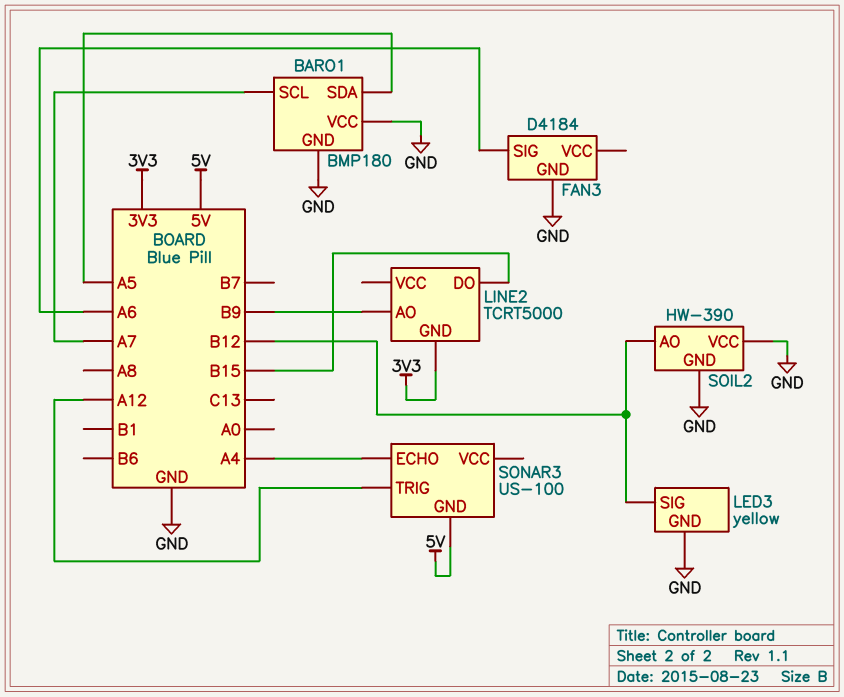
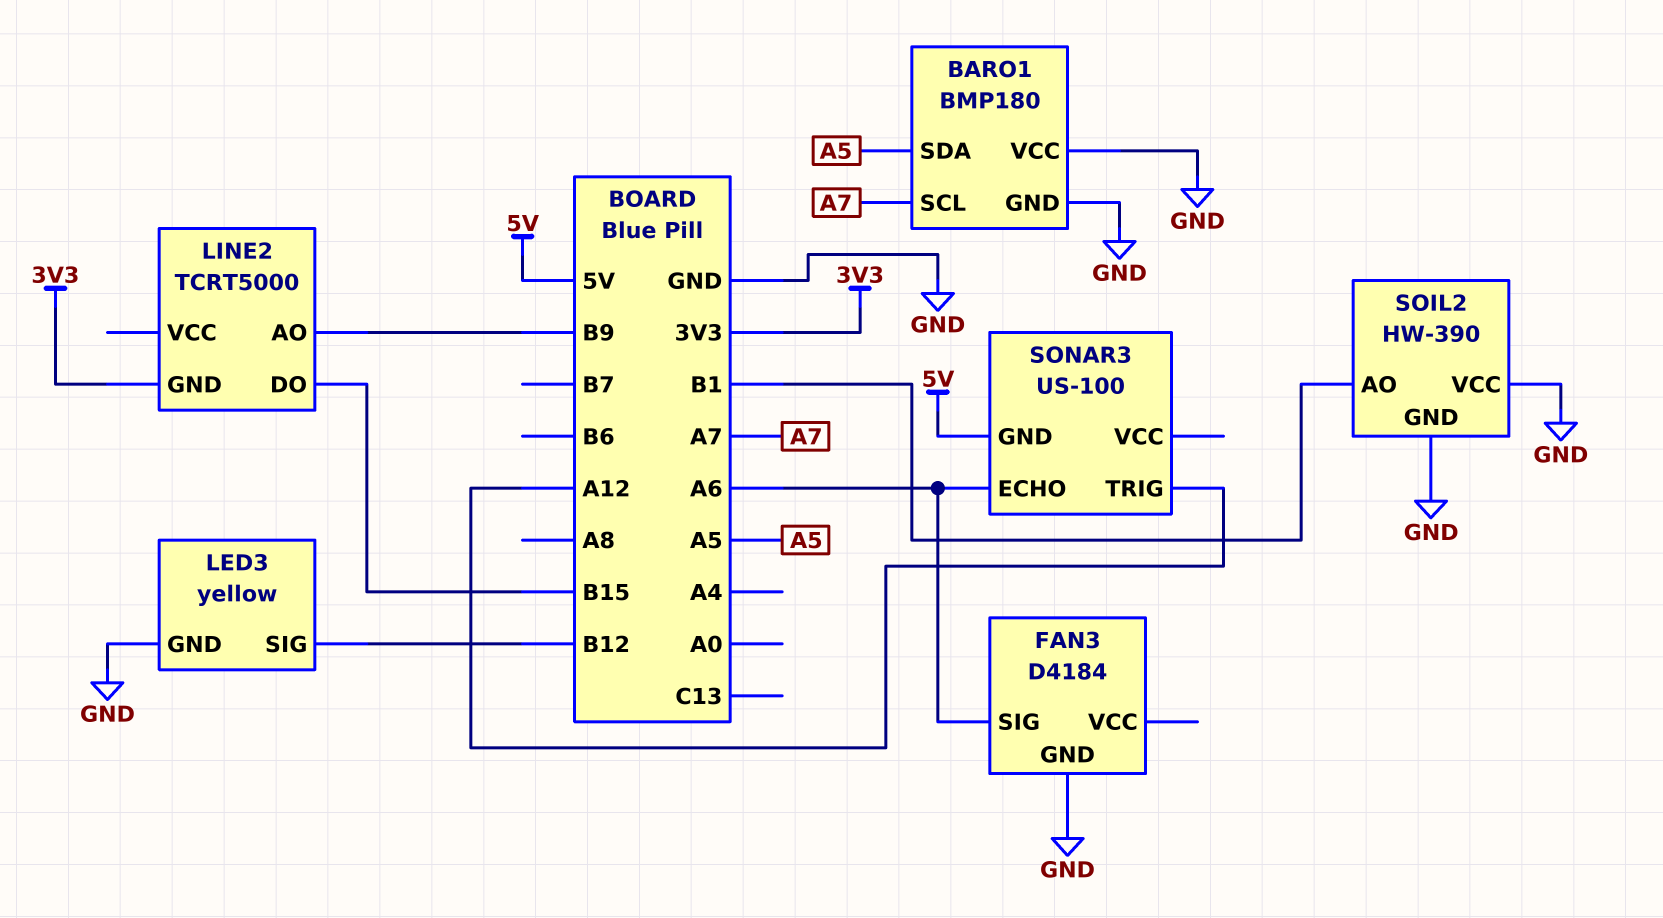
SOIL2 pin AO: B12 -> B1
SONAR3 pin ECHO: A4 -> A6

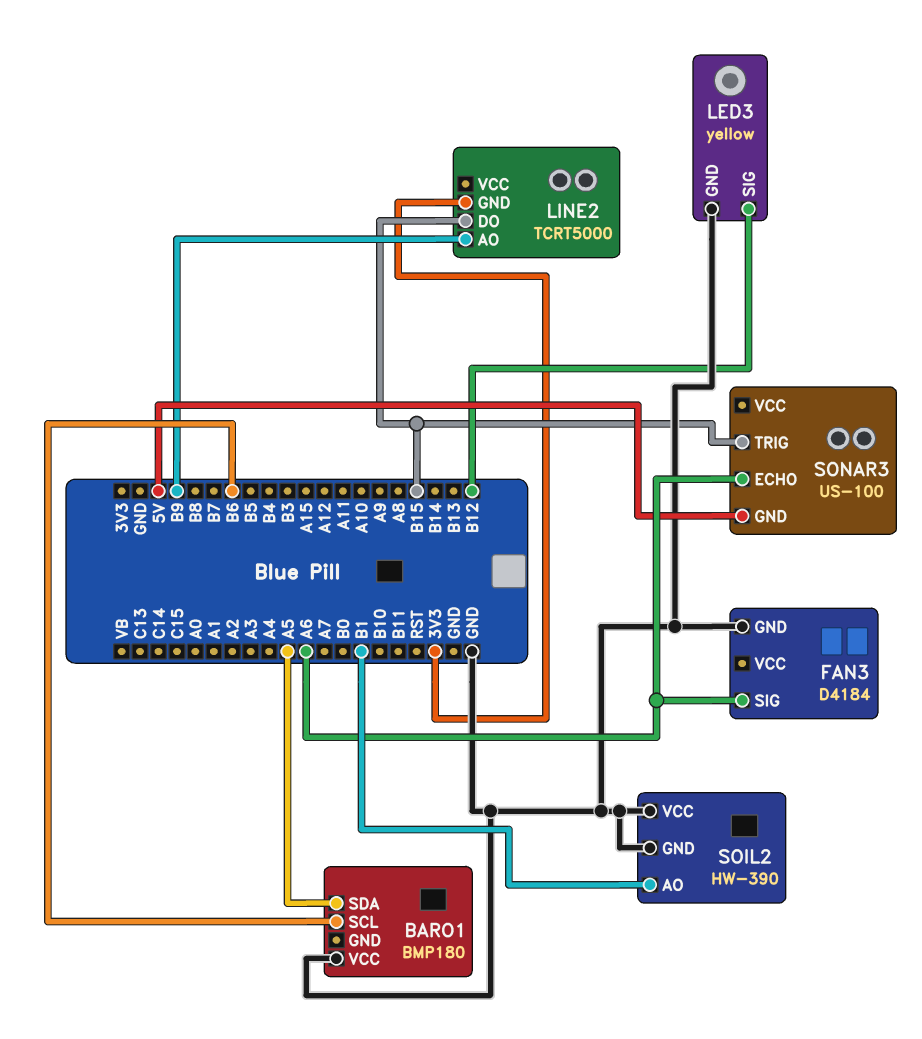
BARO1 pin GND: GND -> none
BARO1 pin SCL: A7 -> B6
SONAR3 pin TRIG: A12 -> B15

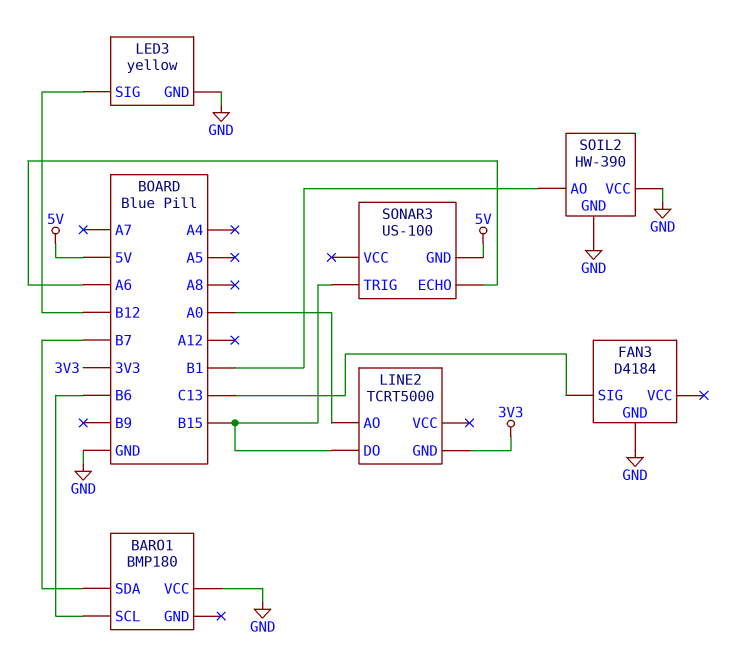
BARO1 pin SDA: A5 -> B7
FAN3 pin SIG: A6 -> C13
LINE2 pin AO: B9 -> A0

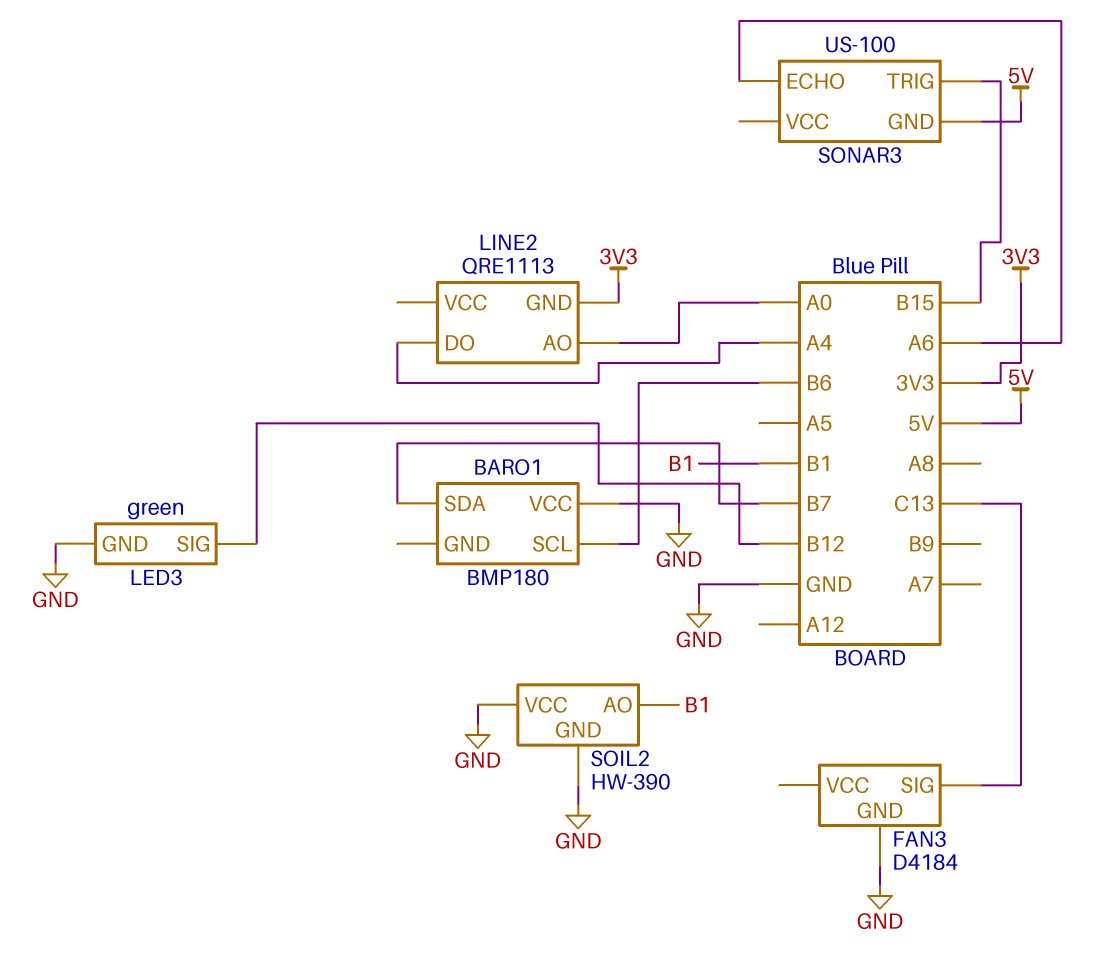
LED3: yellow -> green
LINE2: TCRT5000 -> QRE1113
LINE2 pin DO: B15 -> A4

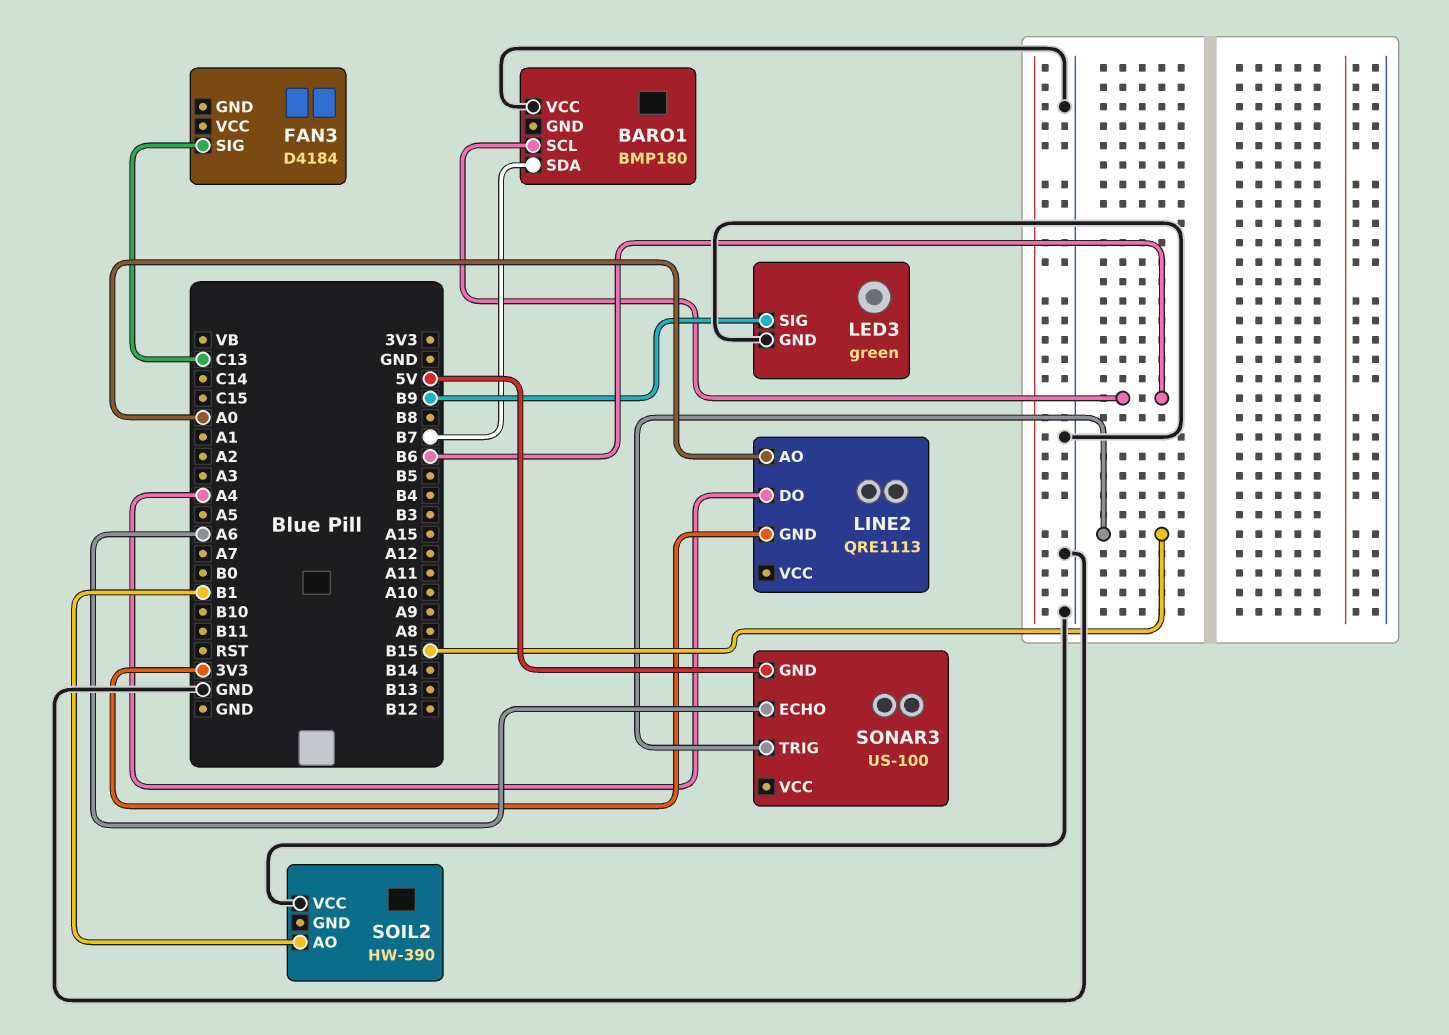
FAN3 pin GND: GND -> none
LED3 pin SIG: B12 -> B9
SOIL2 pin GND: GND -> none

